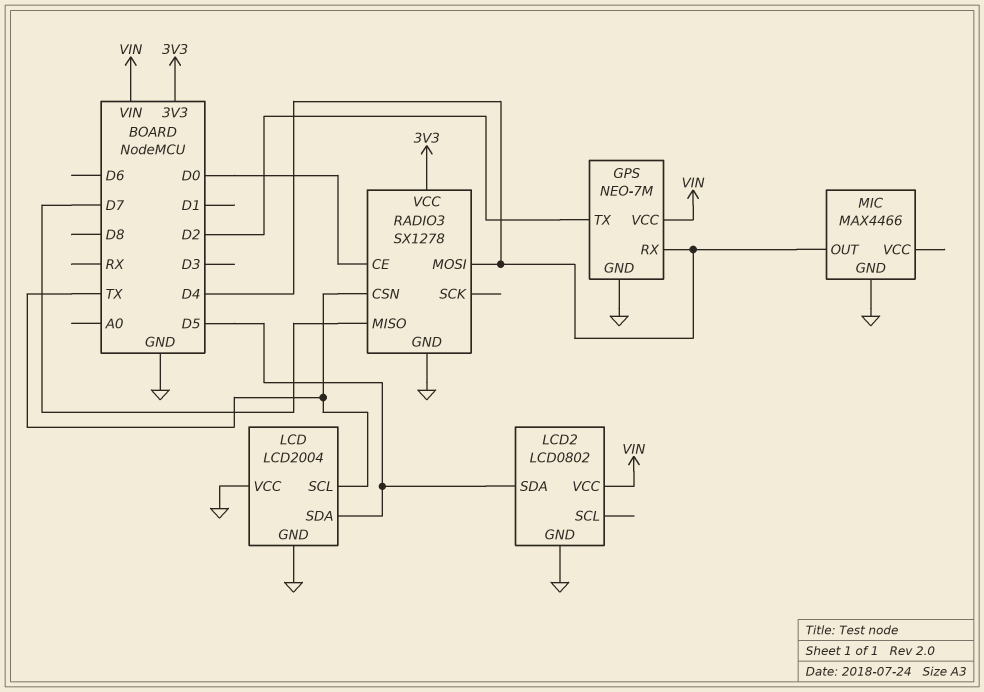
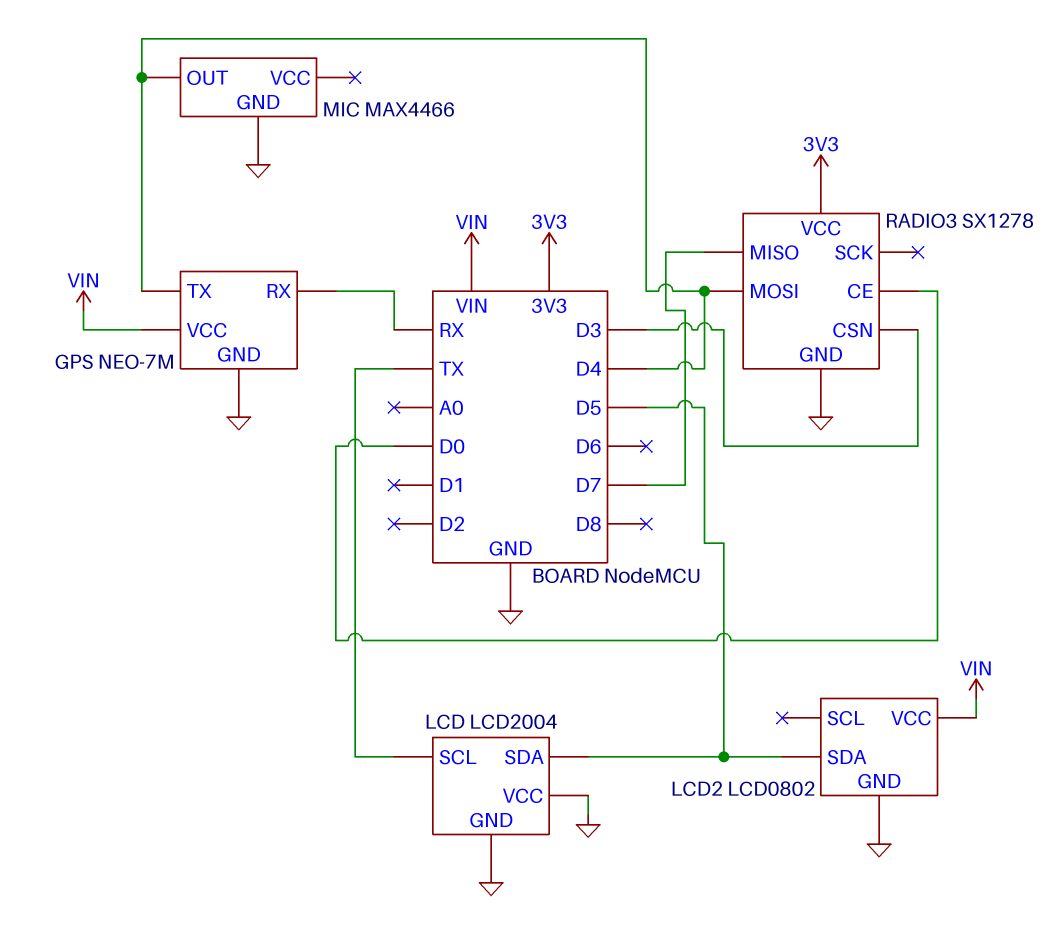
GPS pin RX: D4 -> RX
GPS pin TX: D2 -> D4
RADIO3 pin CSN: TX -> D3

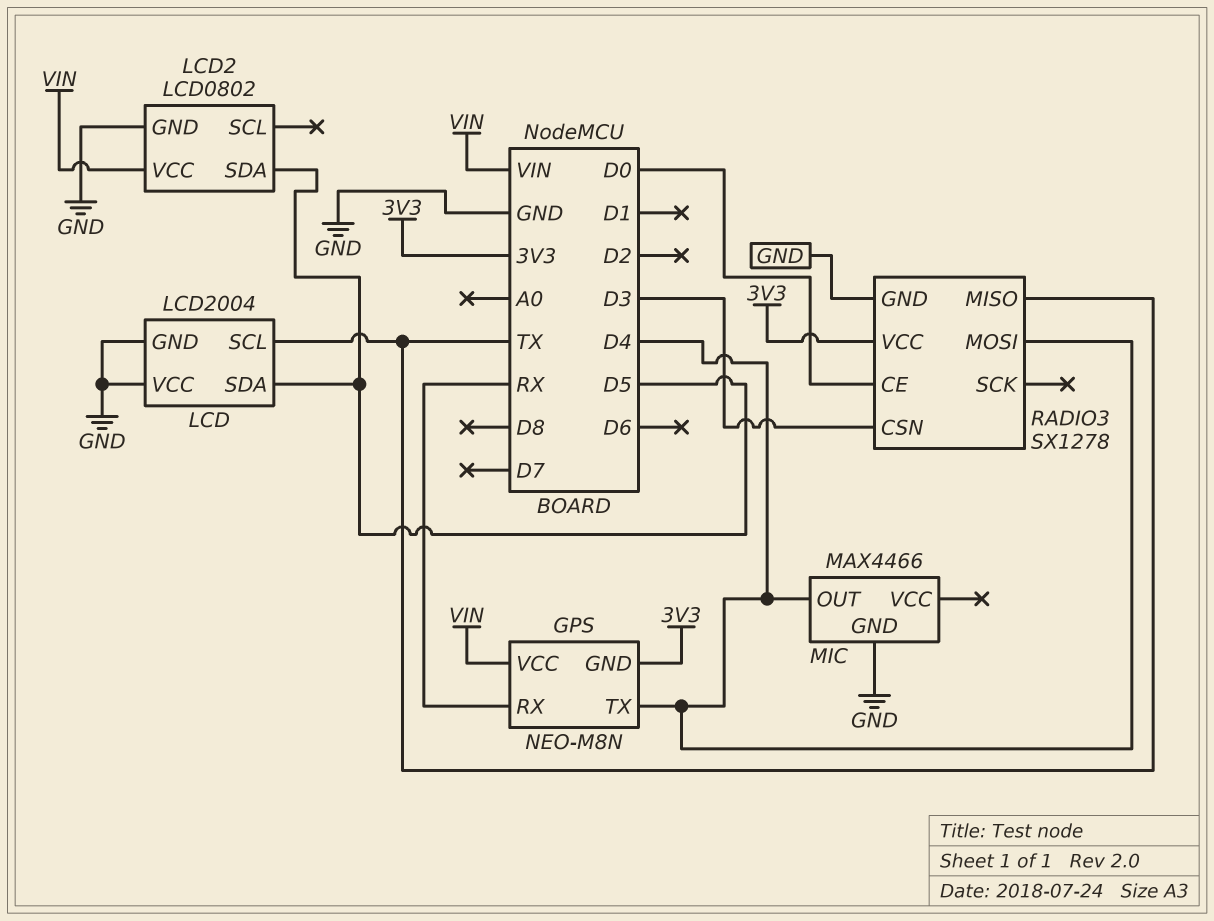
GPS: NEO-7M -> NEO-M8N
GPS pin GND: GND -> 3V3
RADIO3 pin MISO: D7 -> TX

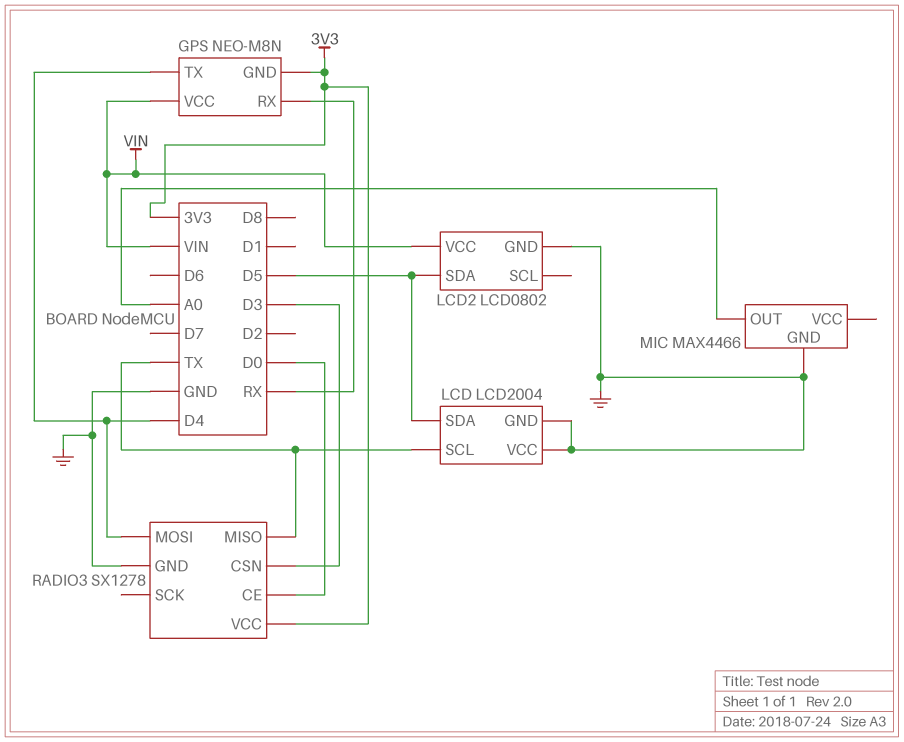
MIC pin OUT: D4 -> A0

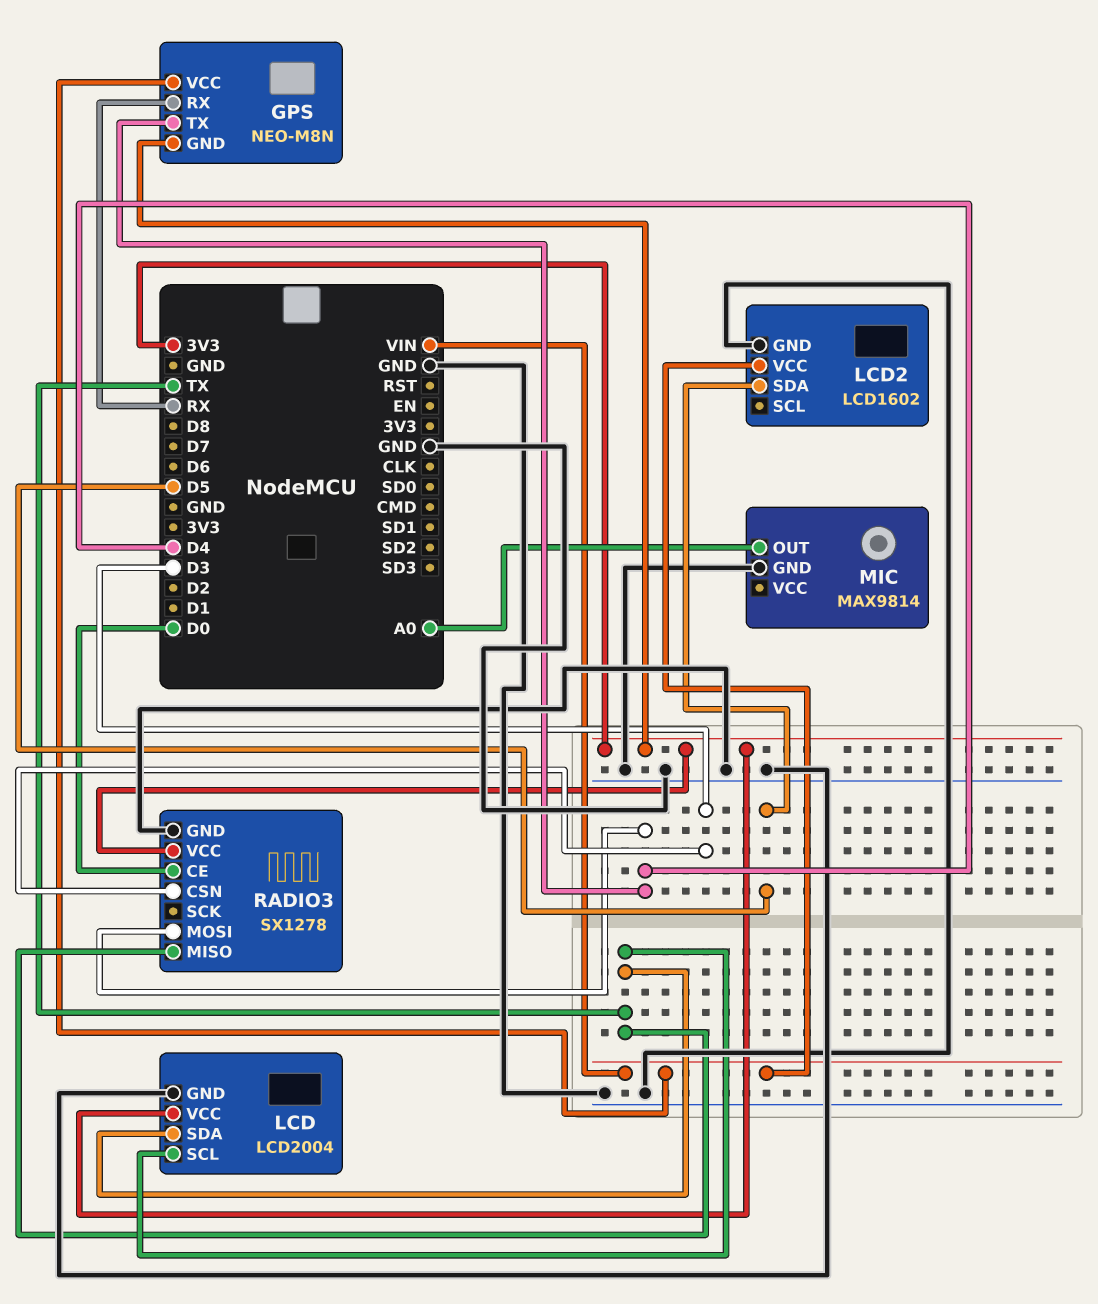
LCD pin SDA: D5 -> TX
LCD pin VCC: GND -> 3V3
LCD2: LCD0802 -> LCD1602
MIC: MAX4466 -> MAX9814

